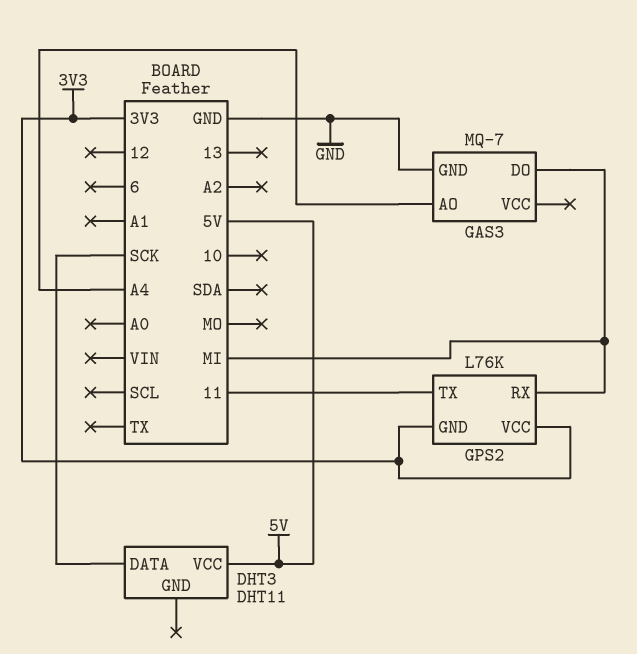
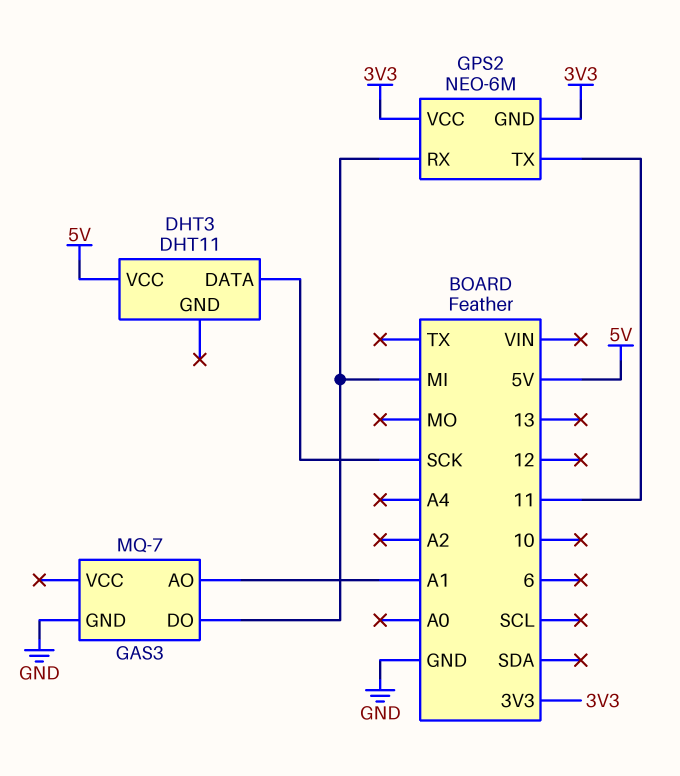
GAS3 pin AO: A4 -> A1
GPS2: L76K -> NEO-6M

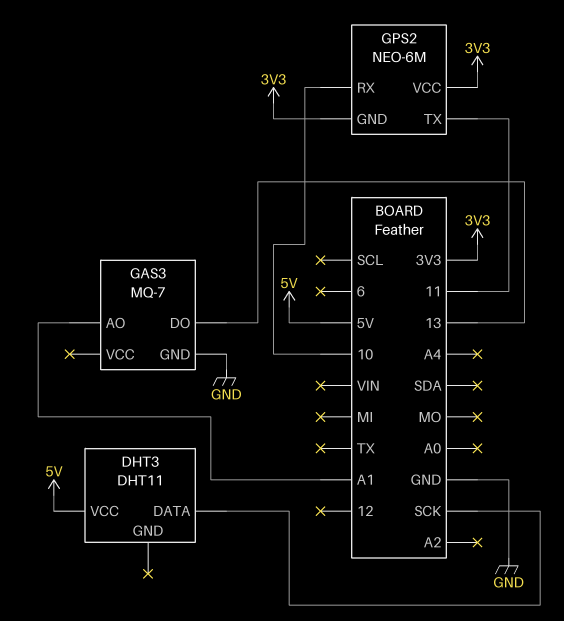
GAS3 pin DO: MI -> 13
GPS2 pin RX: MI -> 10

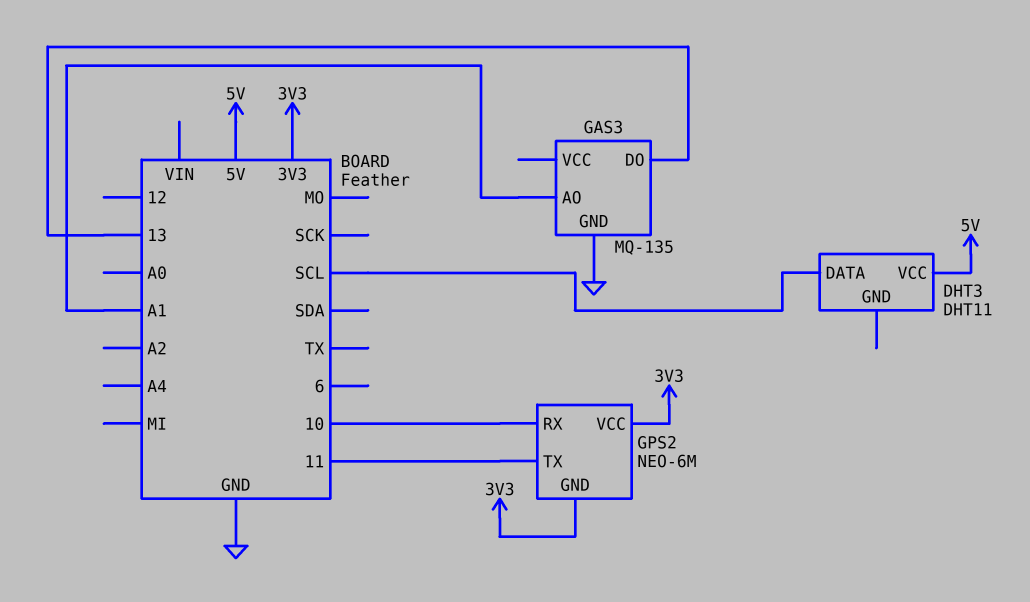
DHT3 pin DATA: SCK -> SCL
GAS3: MQ-7 -> MQ-135

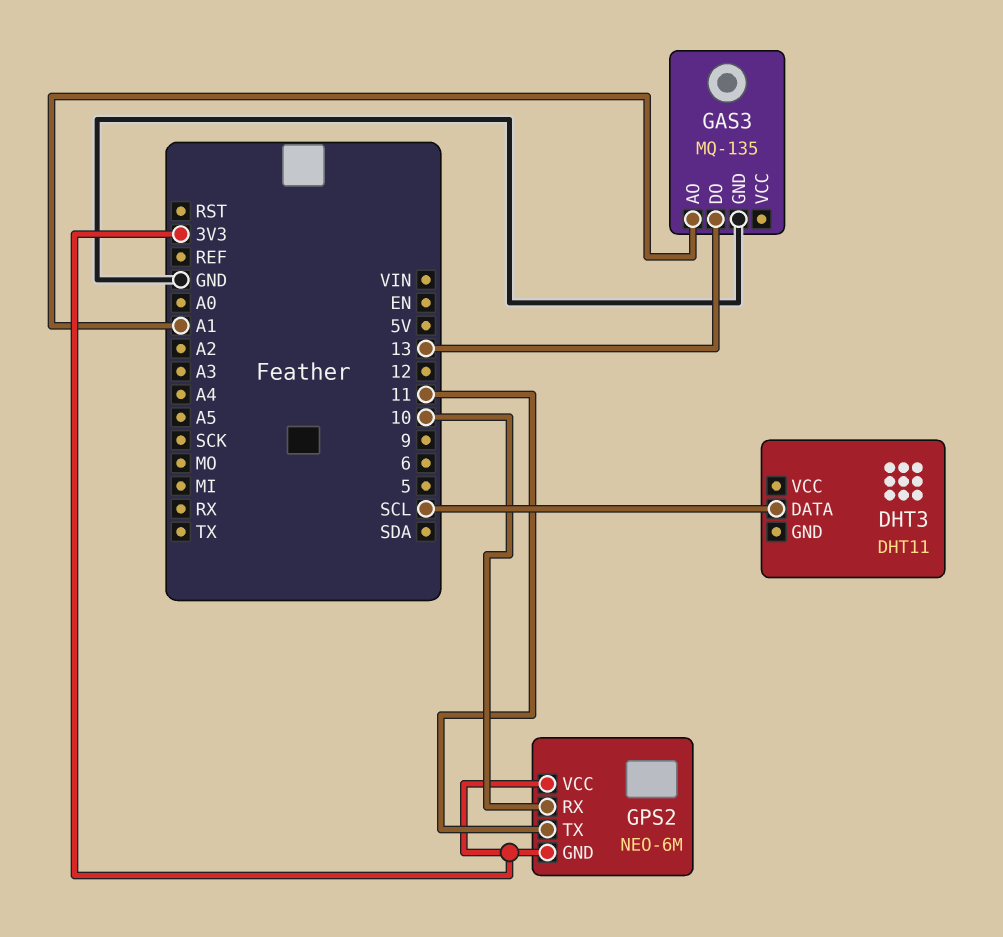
DHT3 pin VCC: 5V -> none

